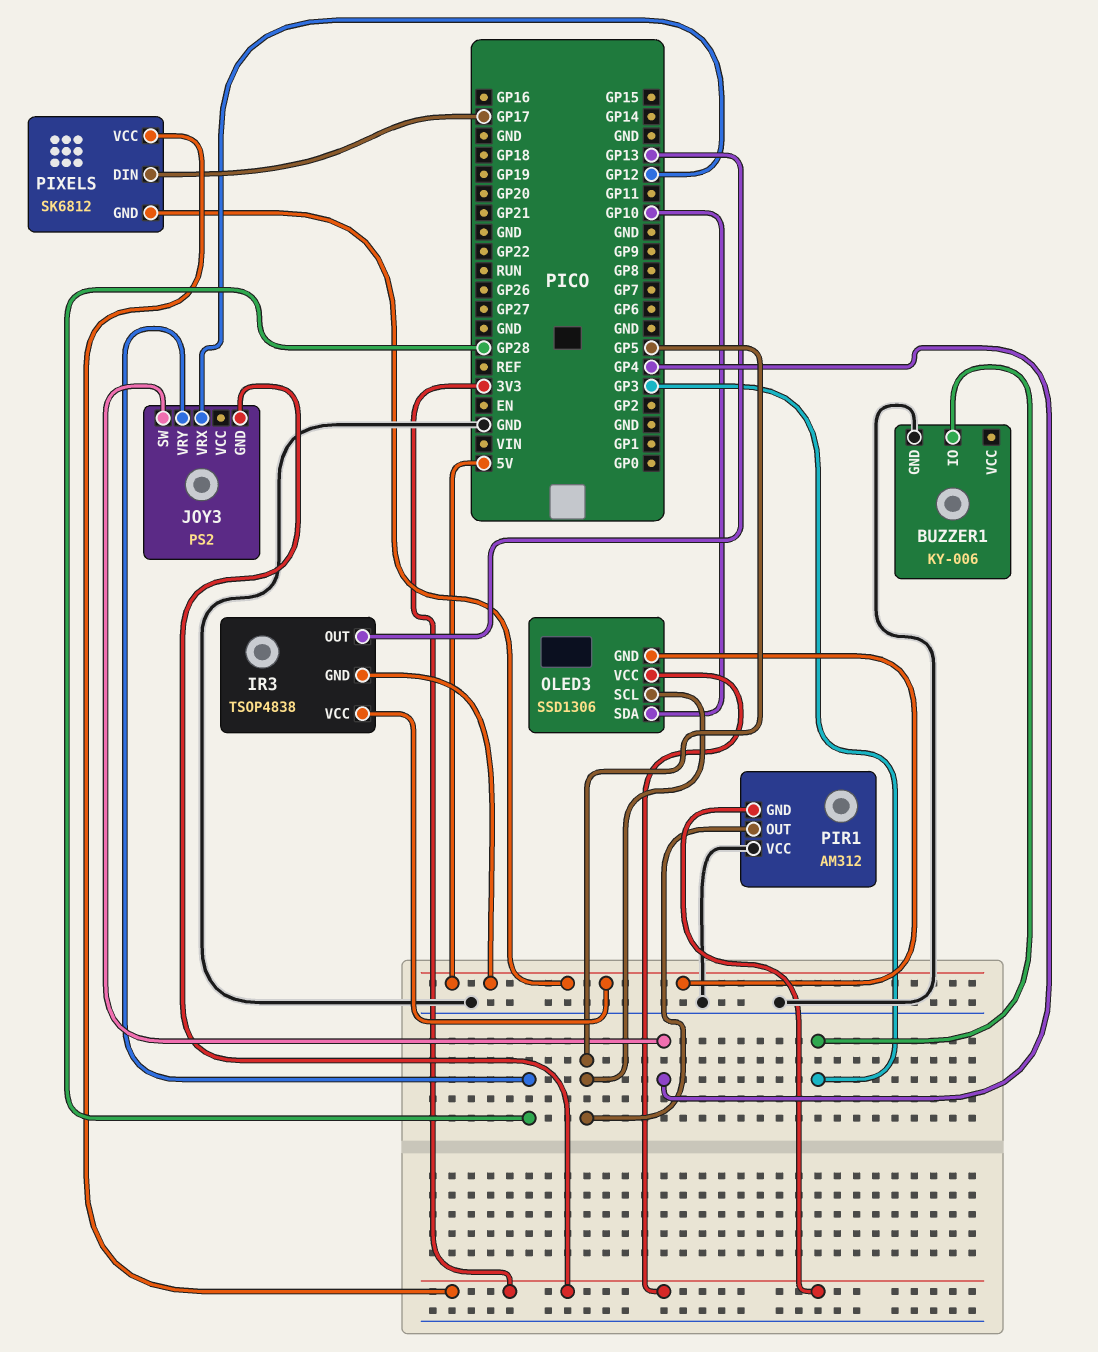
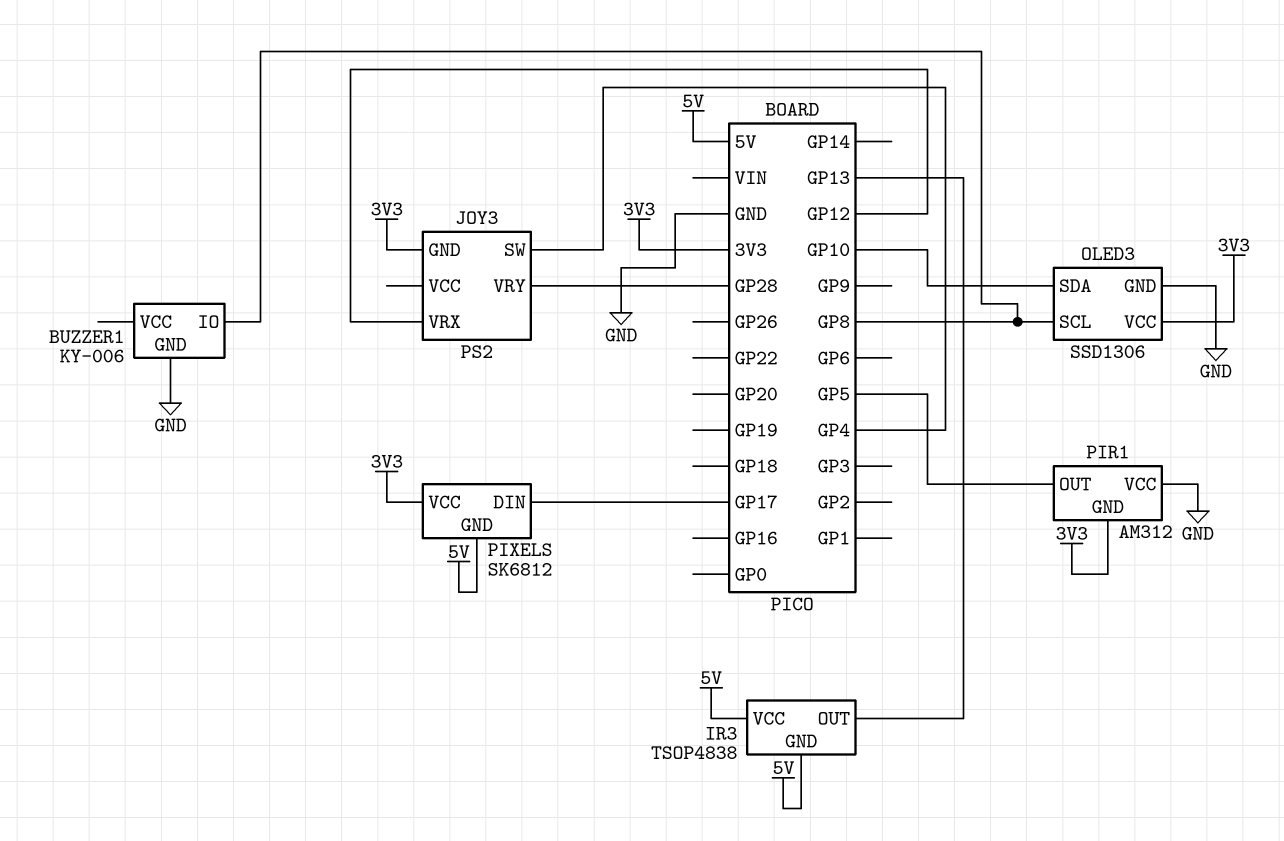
BUZZER1 pin IO: GP3 -> GP8
OLED3 pin GND: 5V -> GND
OLED3 pin SCL: GP5 -> GP8

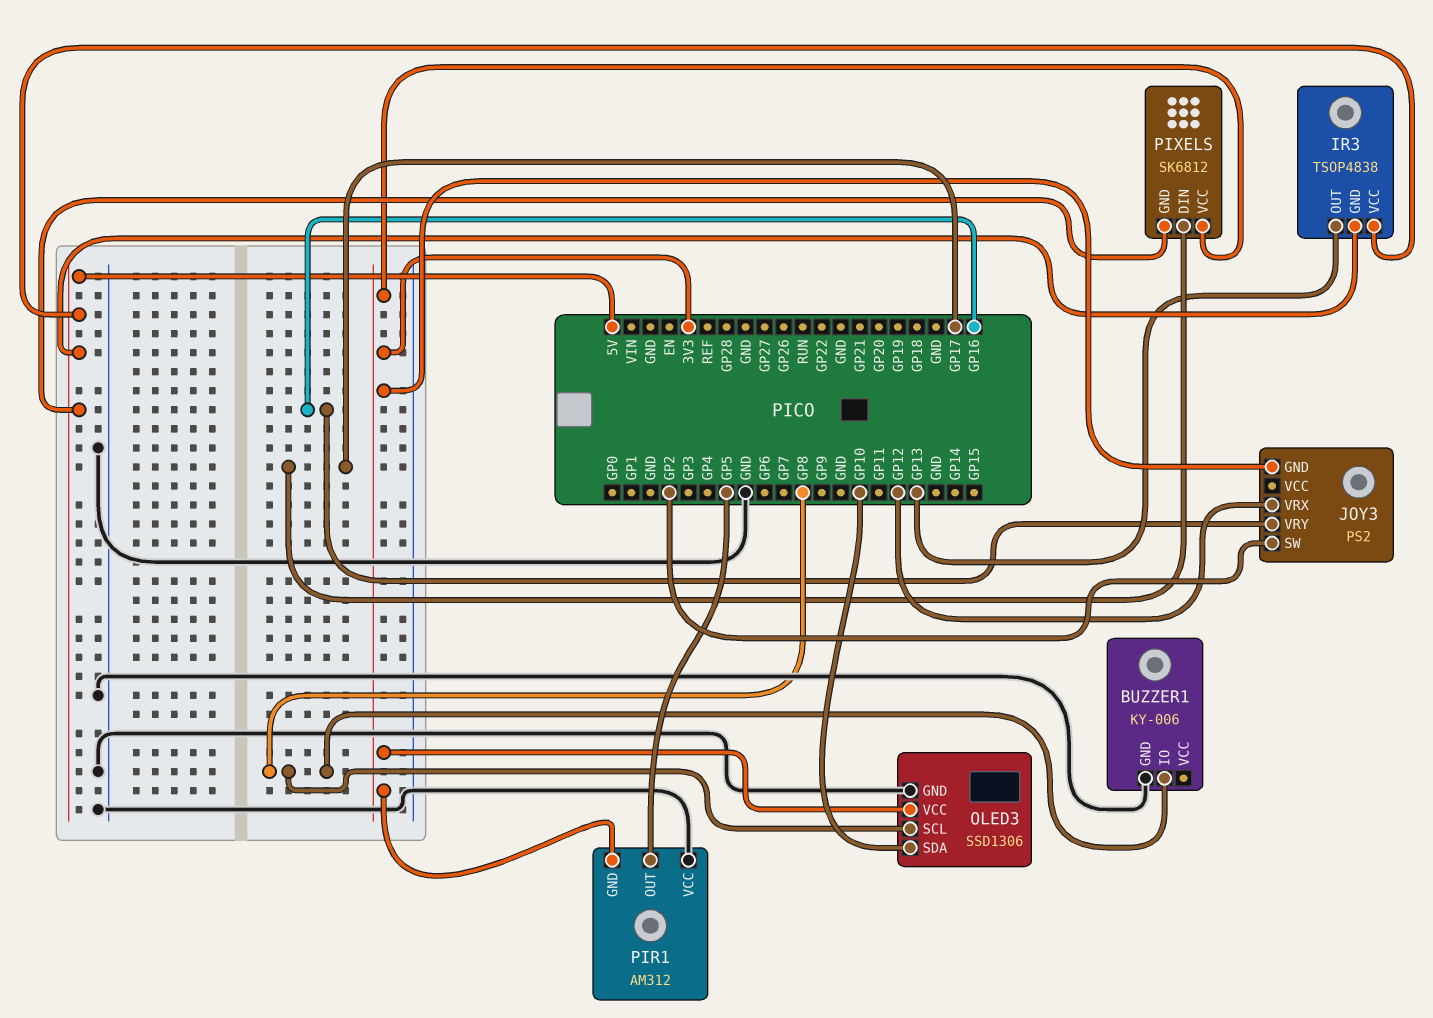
JOY3 pin SW: GP4 -> GP2
JOY3 pin VRY: GP28 -> GP16

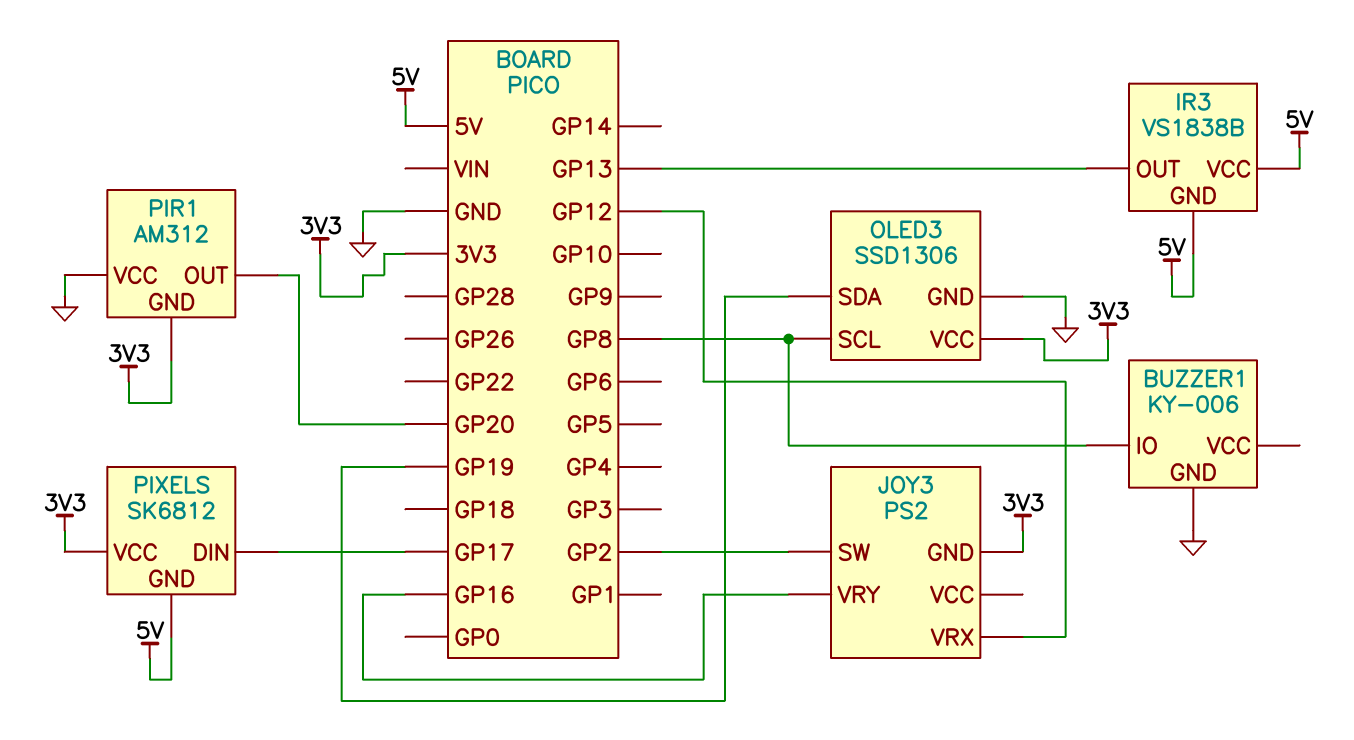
IR3: TSOP4838 -> VS1838B
OLED3 pin SDA: GP10 -> GP19
PIR1 pin OUT: GP5 -> GP20

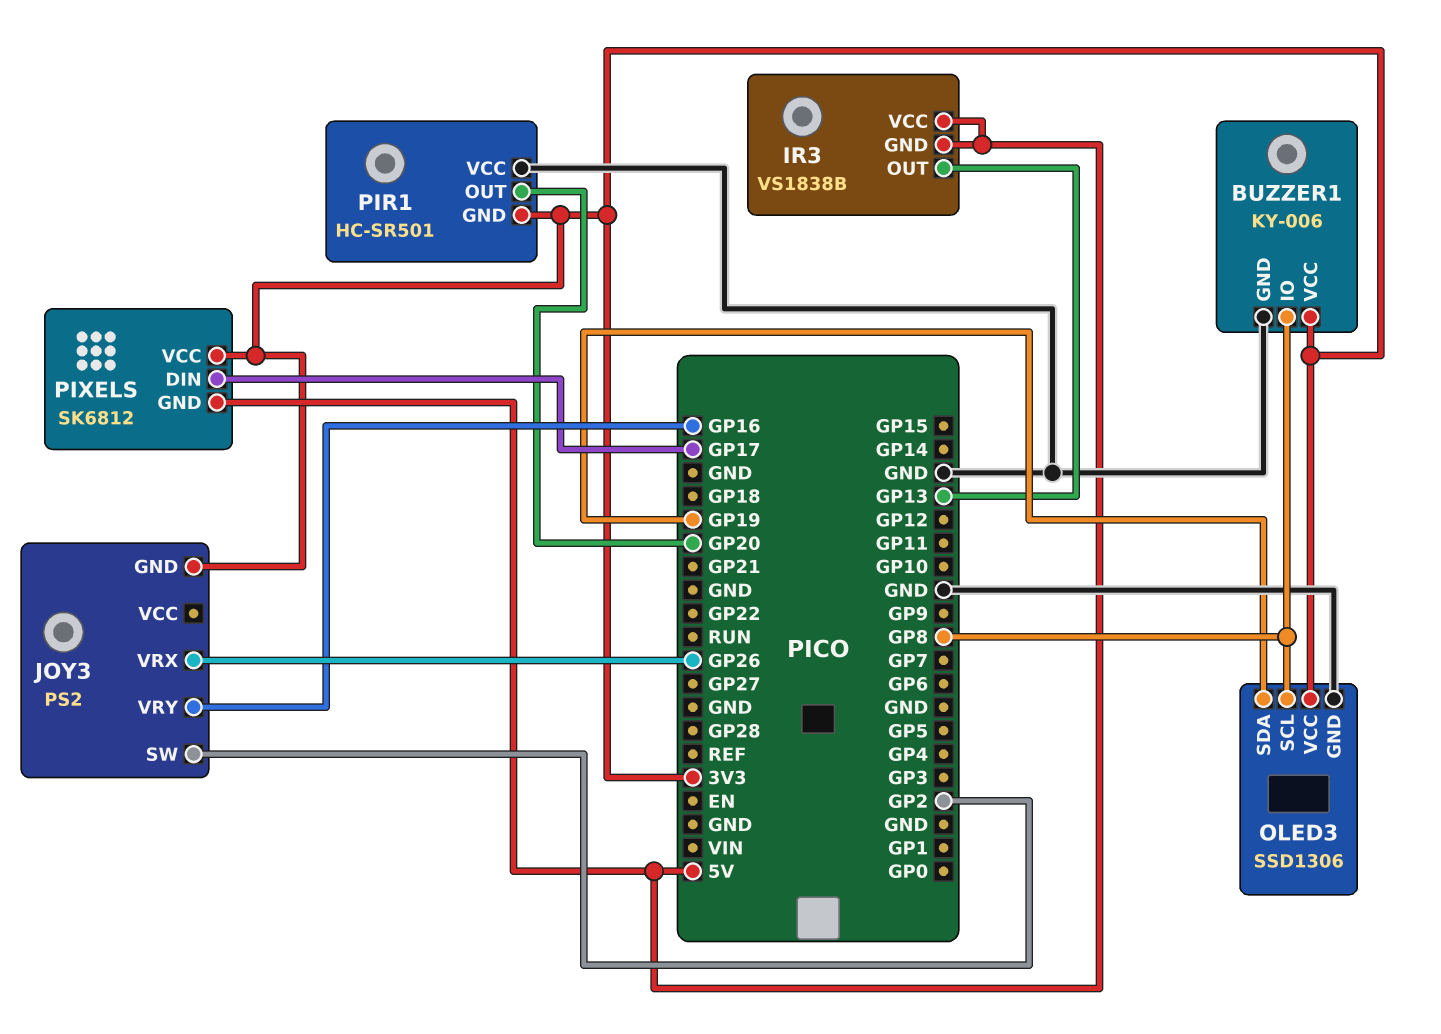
BUZZER1 pin VCC: none -> 3V3
JOY3 pin VRX: GP12 -> GP26
PIR1: AM312 -> HC-SR501

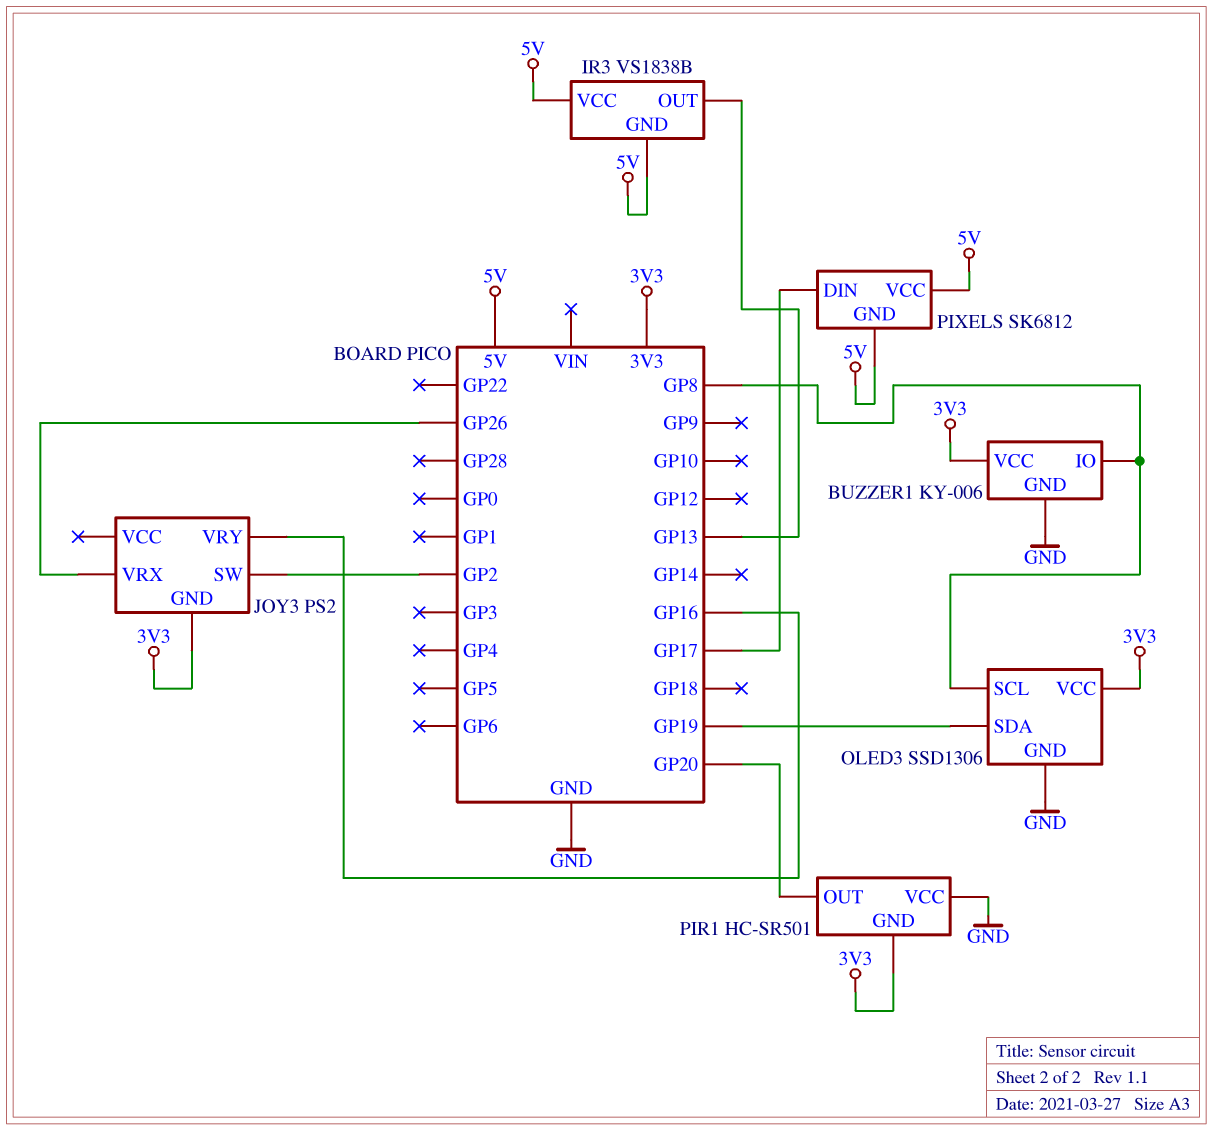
PIXELS pin VCC: 3V3 -> 5V

